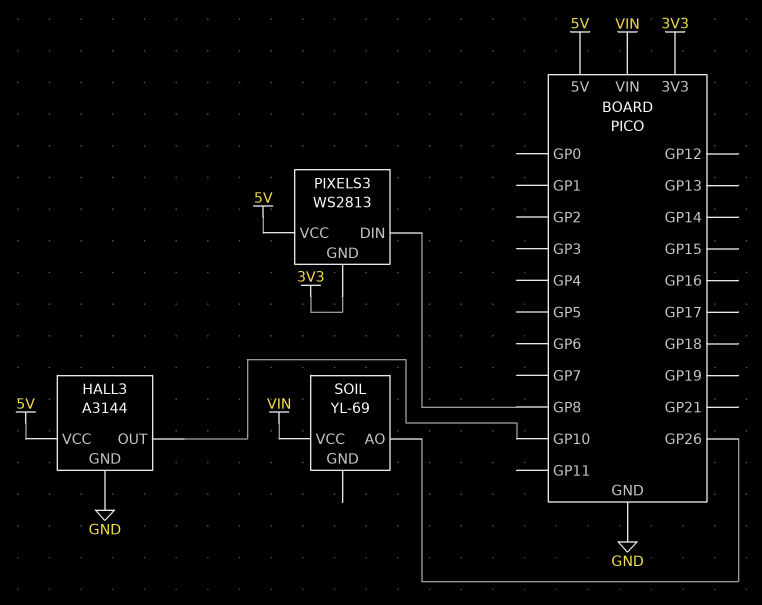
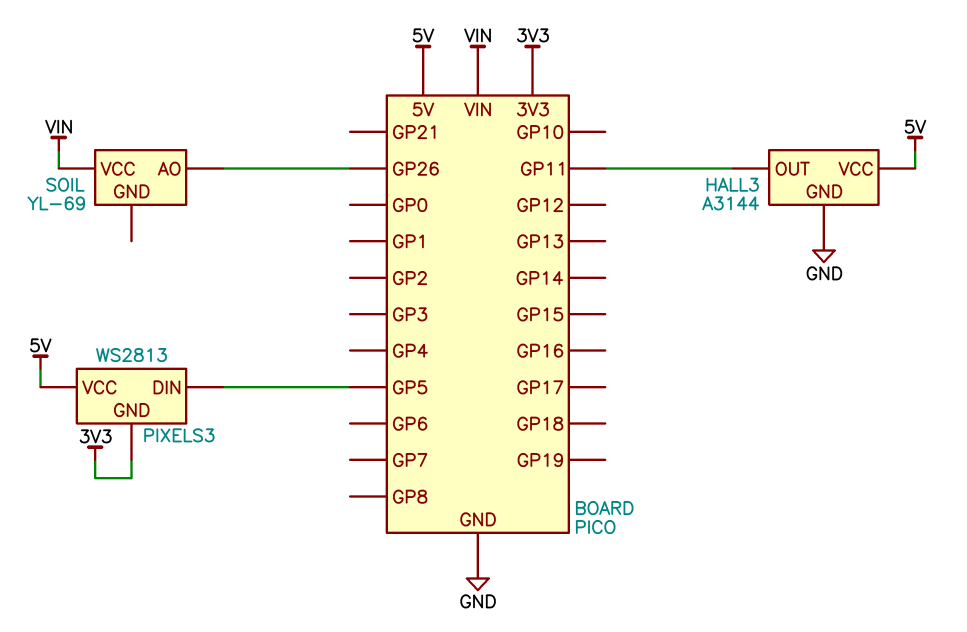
HALL3 pin OUT: GP10 -> GP11
PIXELS3 pin DIN: GP8 -> GP5

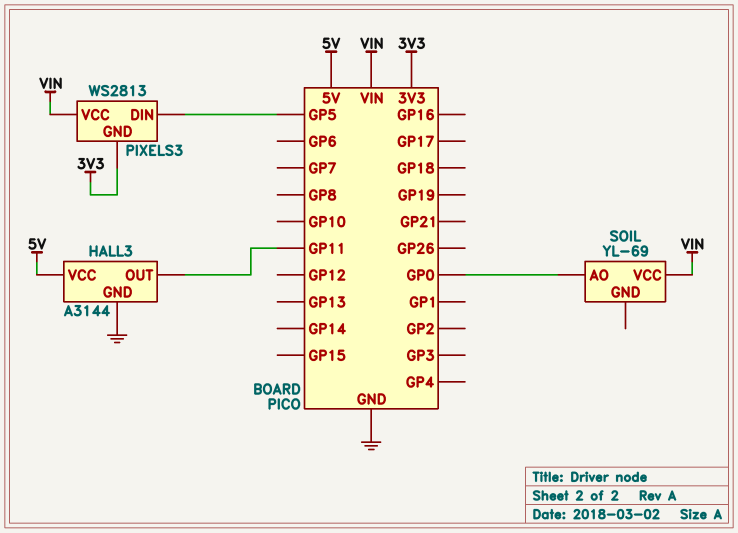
PIXELS3 pin VCC: 5V -> VIN
SOIL pin AO: GP26 -> GP0

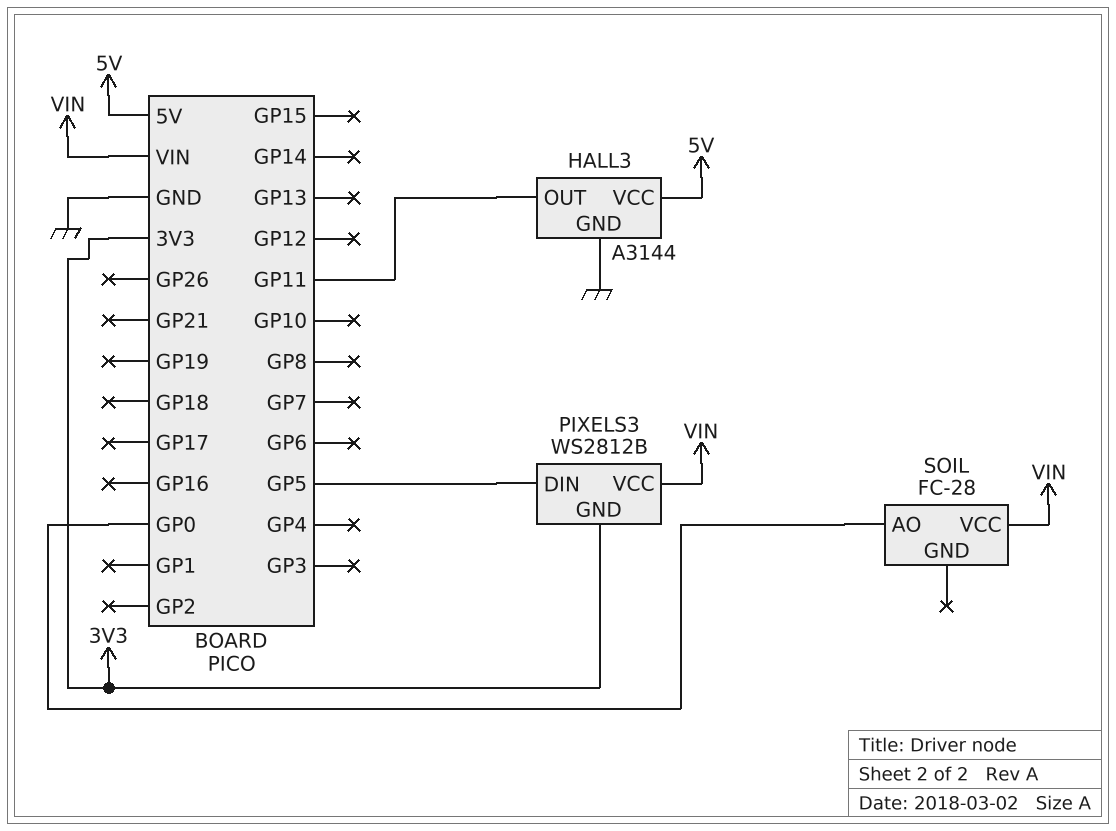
PIXELS3: WS2813 -> WS2812B
SOIL: YL-69 -> FC-28

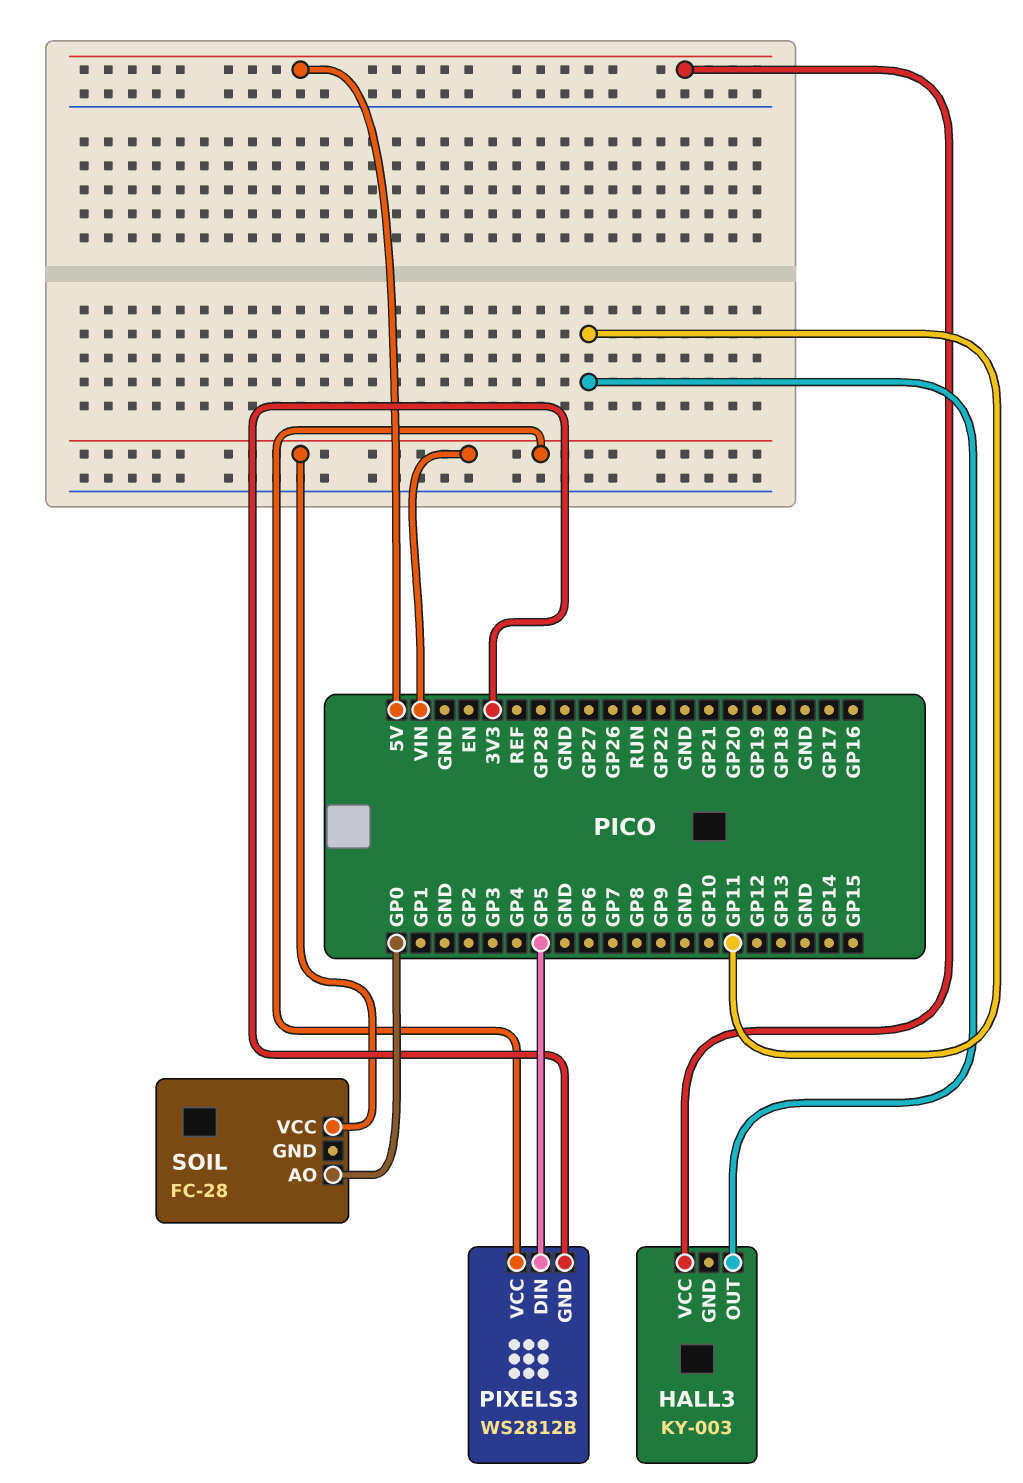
HALL3: A3144 -> KY-003
HALL3 pin GND: GND -> none

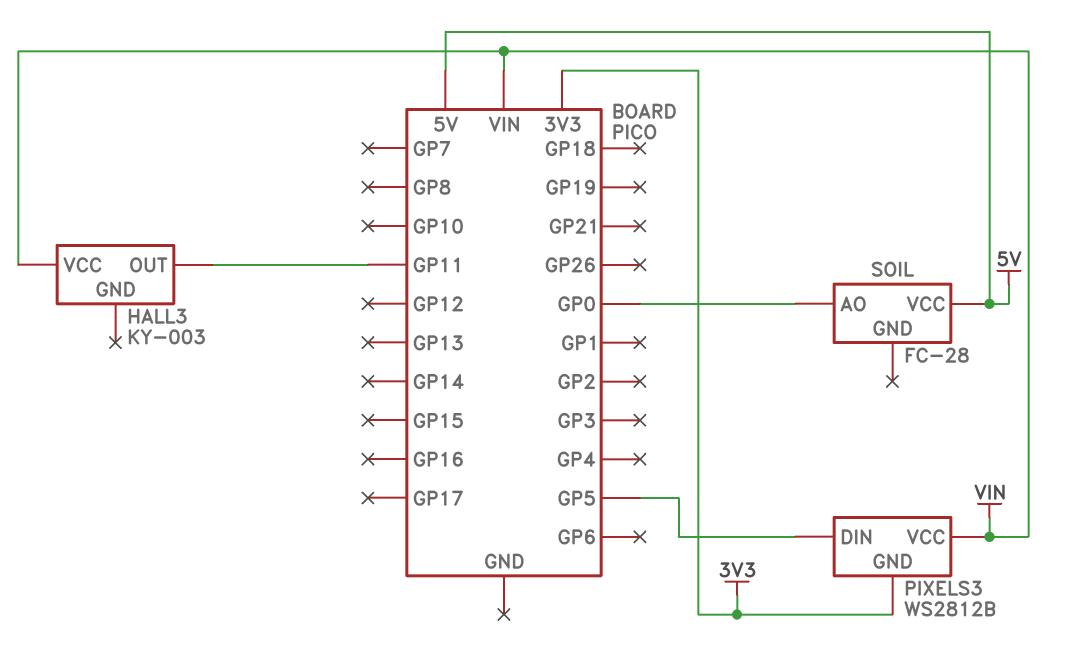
HALL3 pin VCC: 5V -> VIN
SOIL pin VCC: VIN -> 5V

